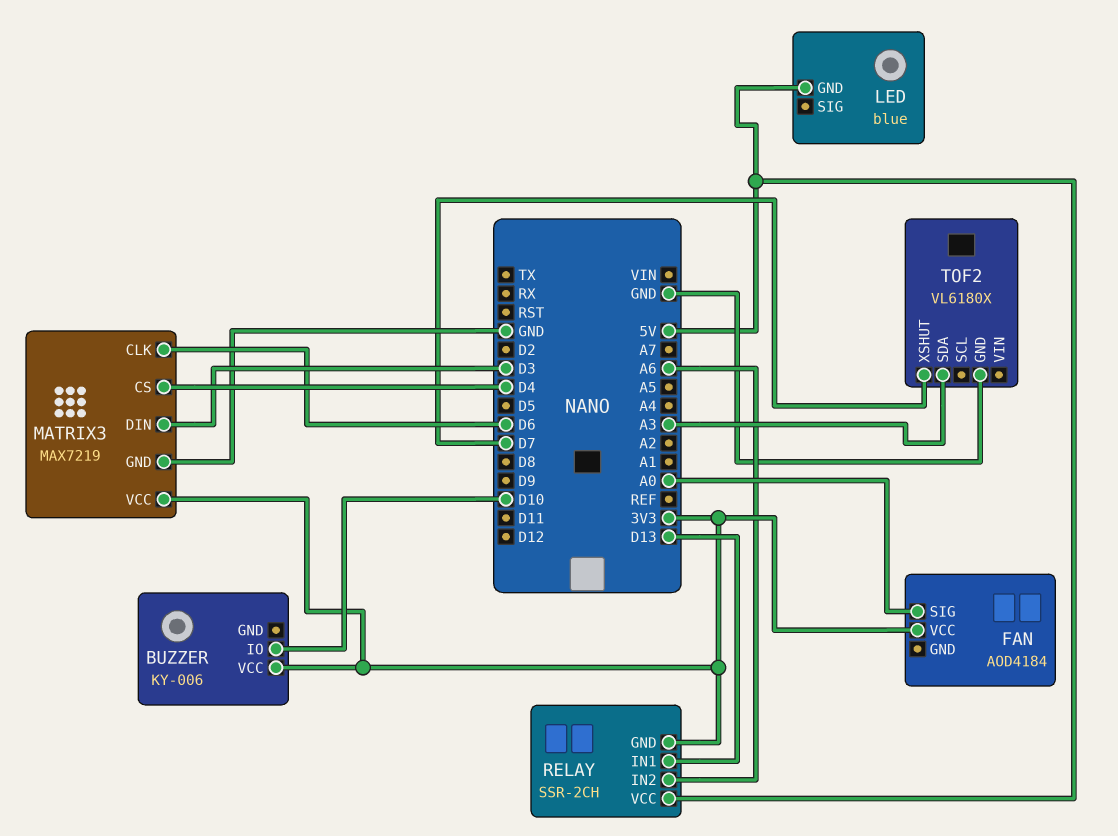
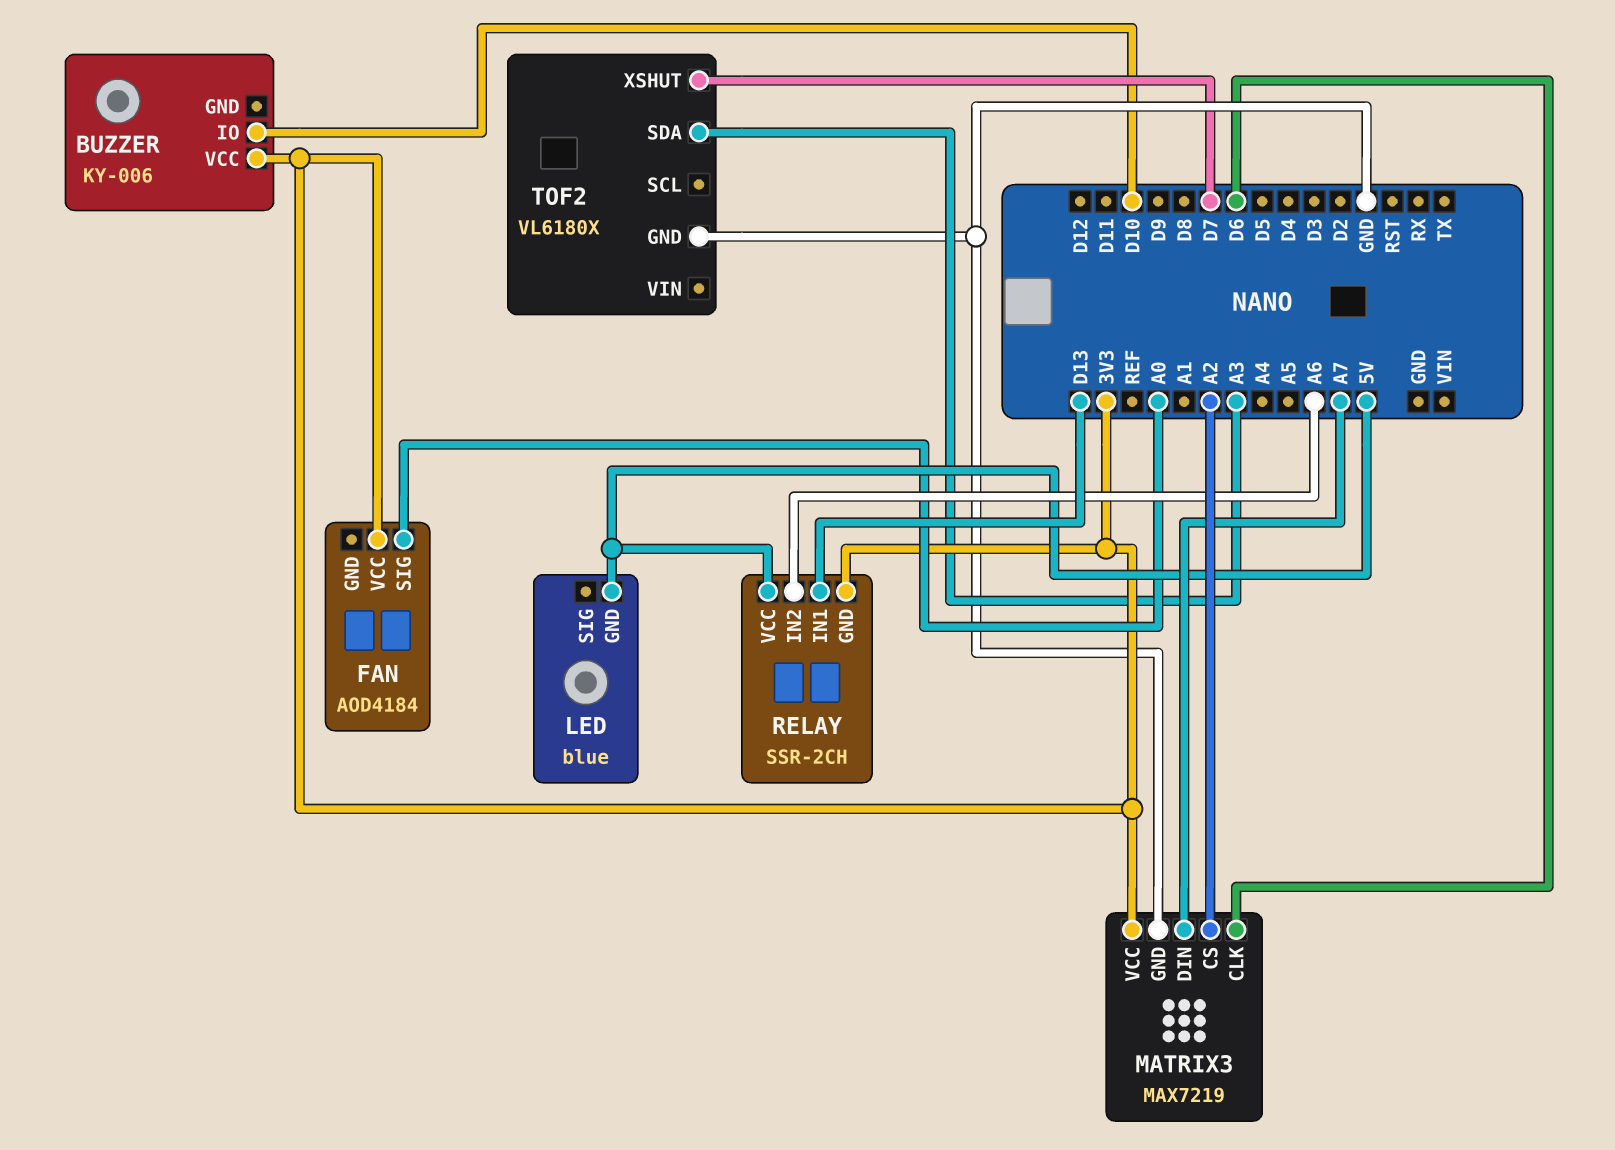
MATRIX3 pin CS: D4 -> A2
MATRIX3 pin DIN: D3 -> A7

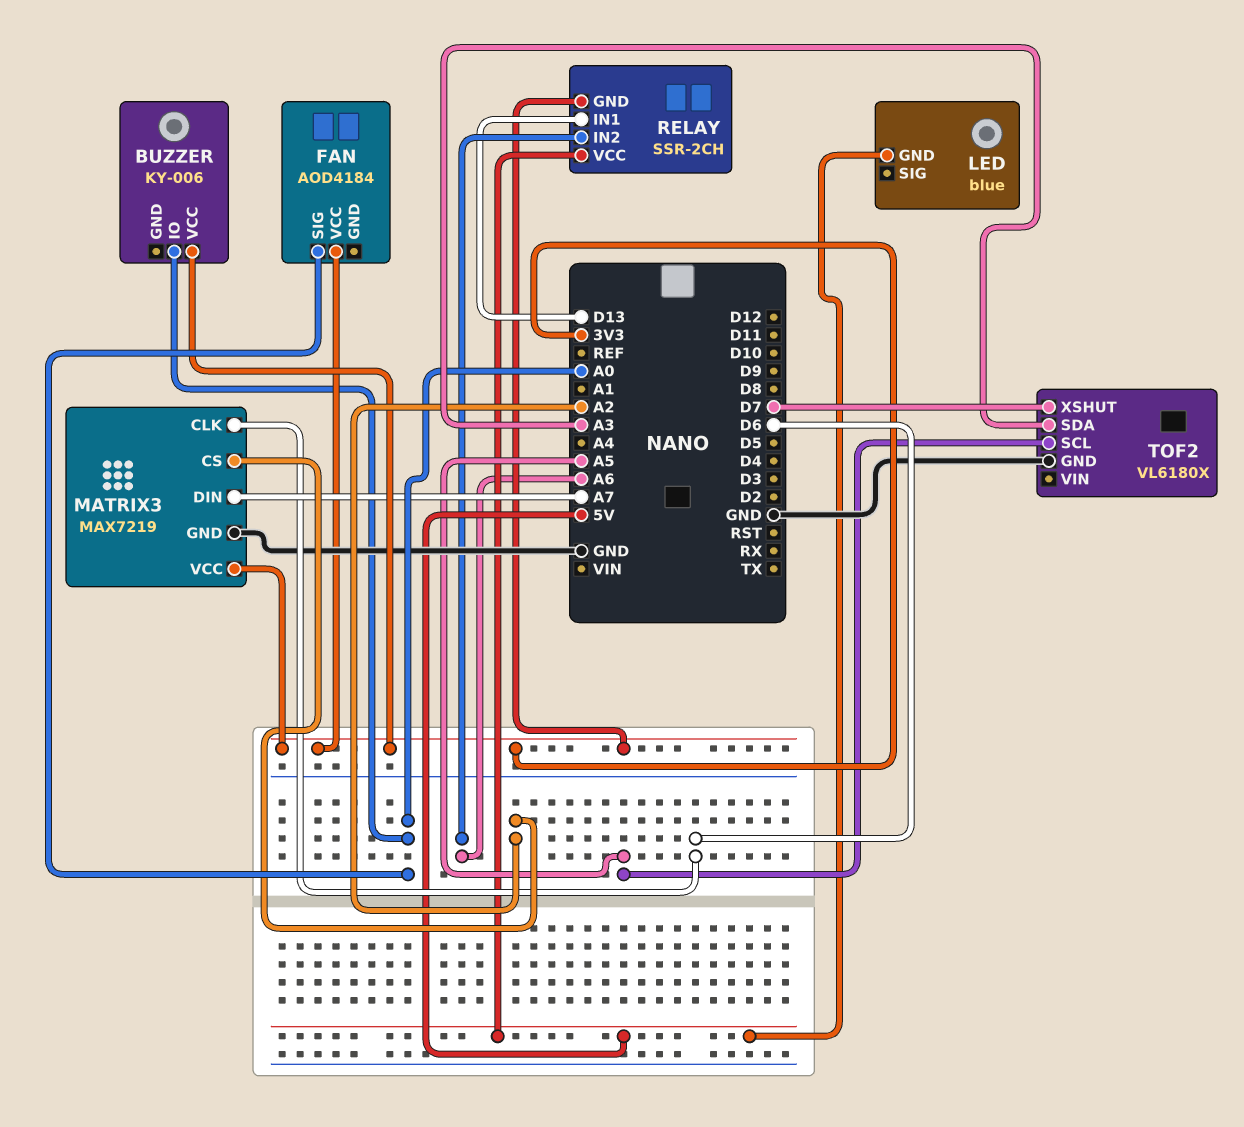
BUZZER pin IO: D10 -> A0
TOF2 pin SCL: none -> A5

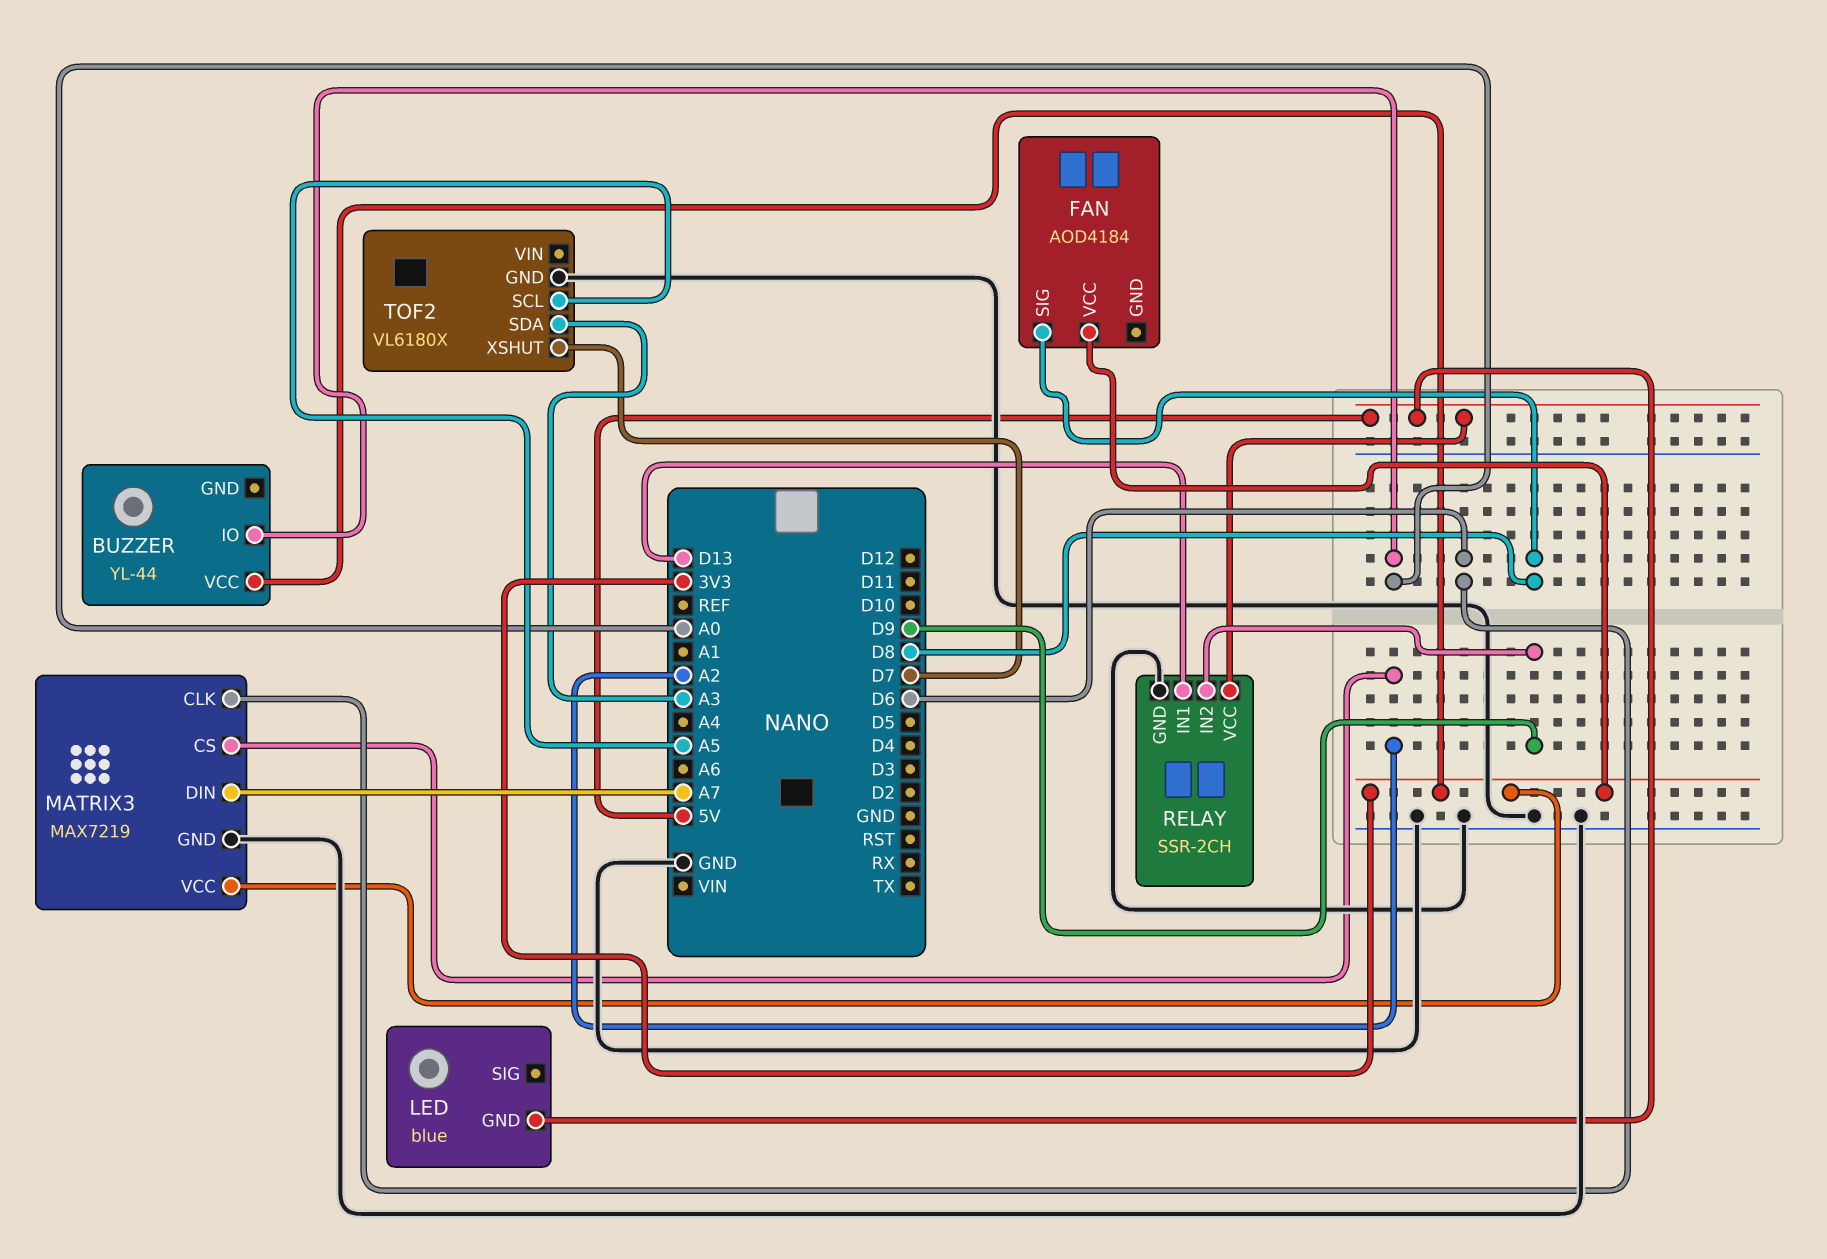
BUZZER: KY-006 -> YL-44
FAN pin SIG: A0 -> D8
RELAY pin GND: 3V3 -> GND
RELAY pin IN2: A6 -> D9

